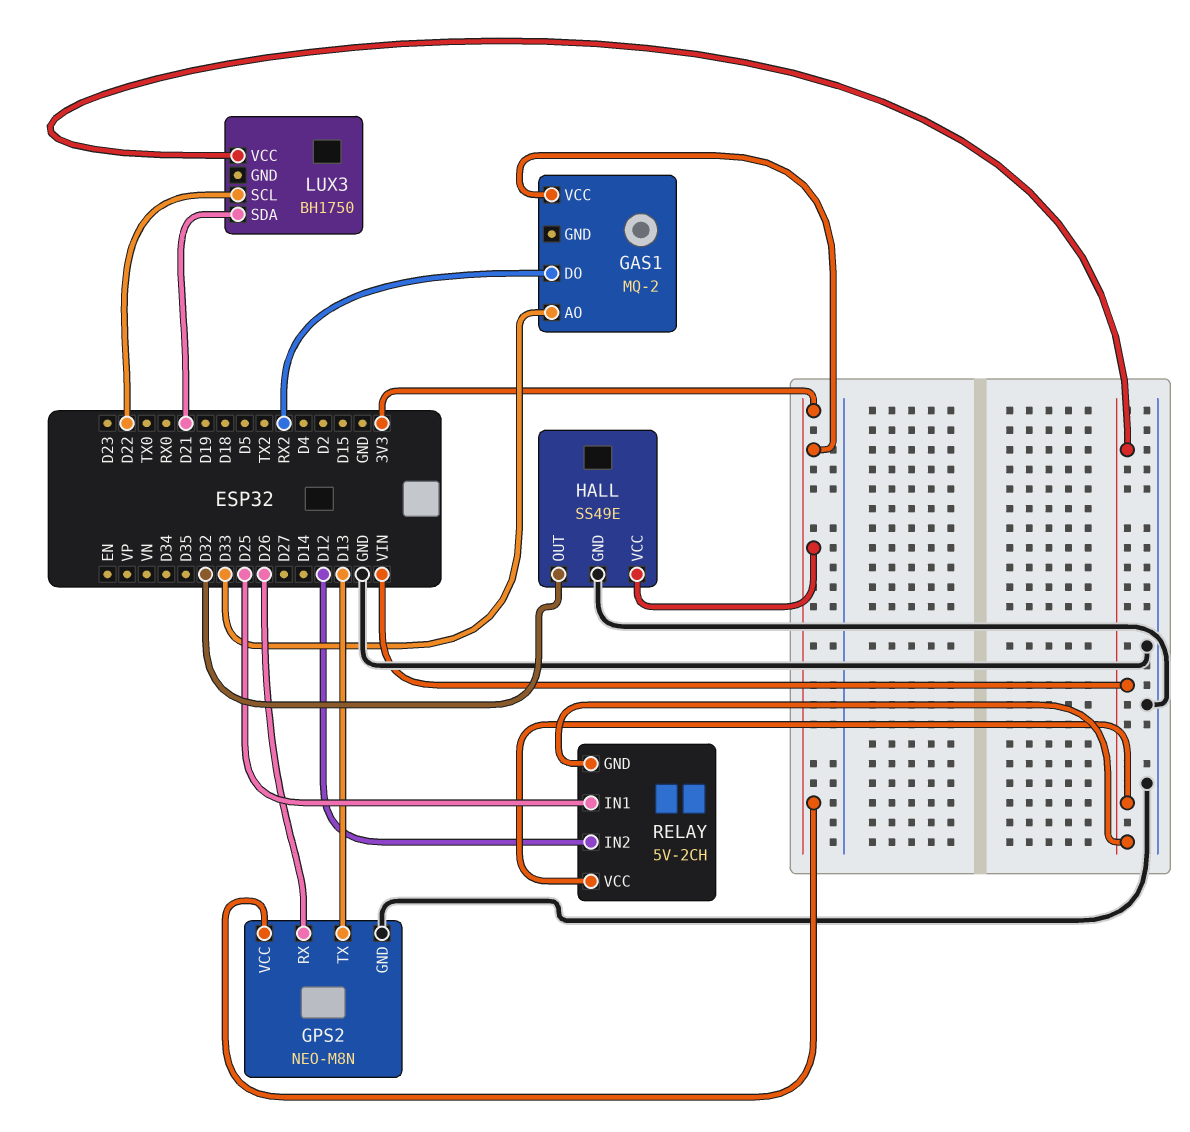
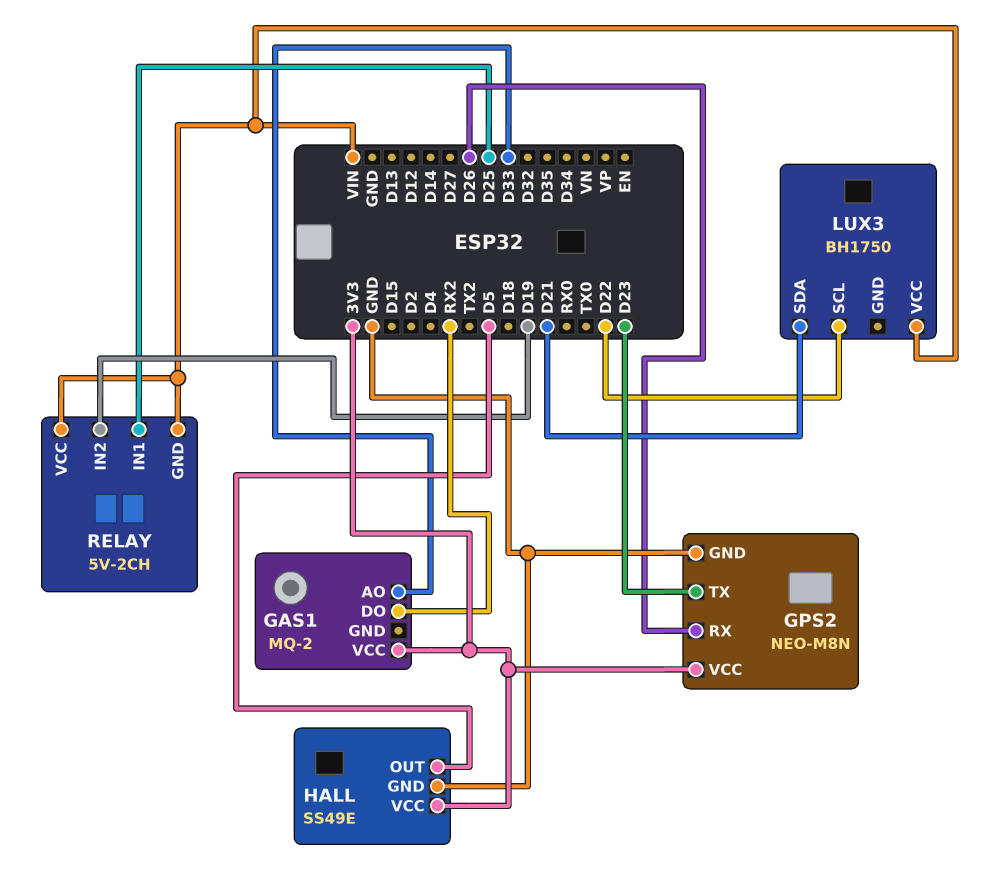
GPS2 pin TX: D13 -> D23
HALL pin OUT: D32 -> D5
RELAY pin IN2: D12 -> D19

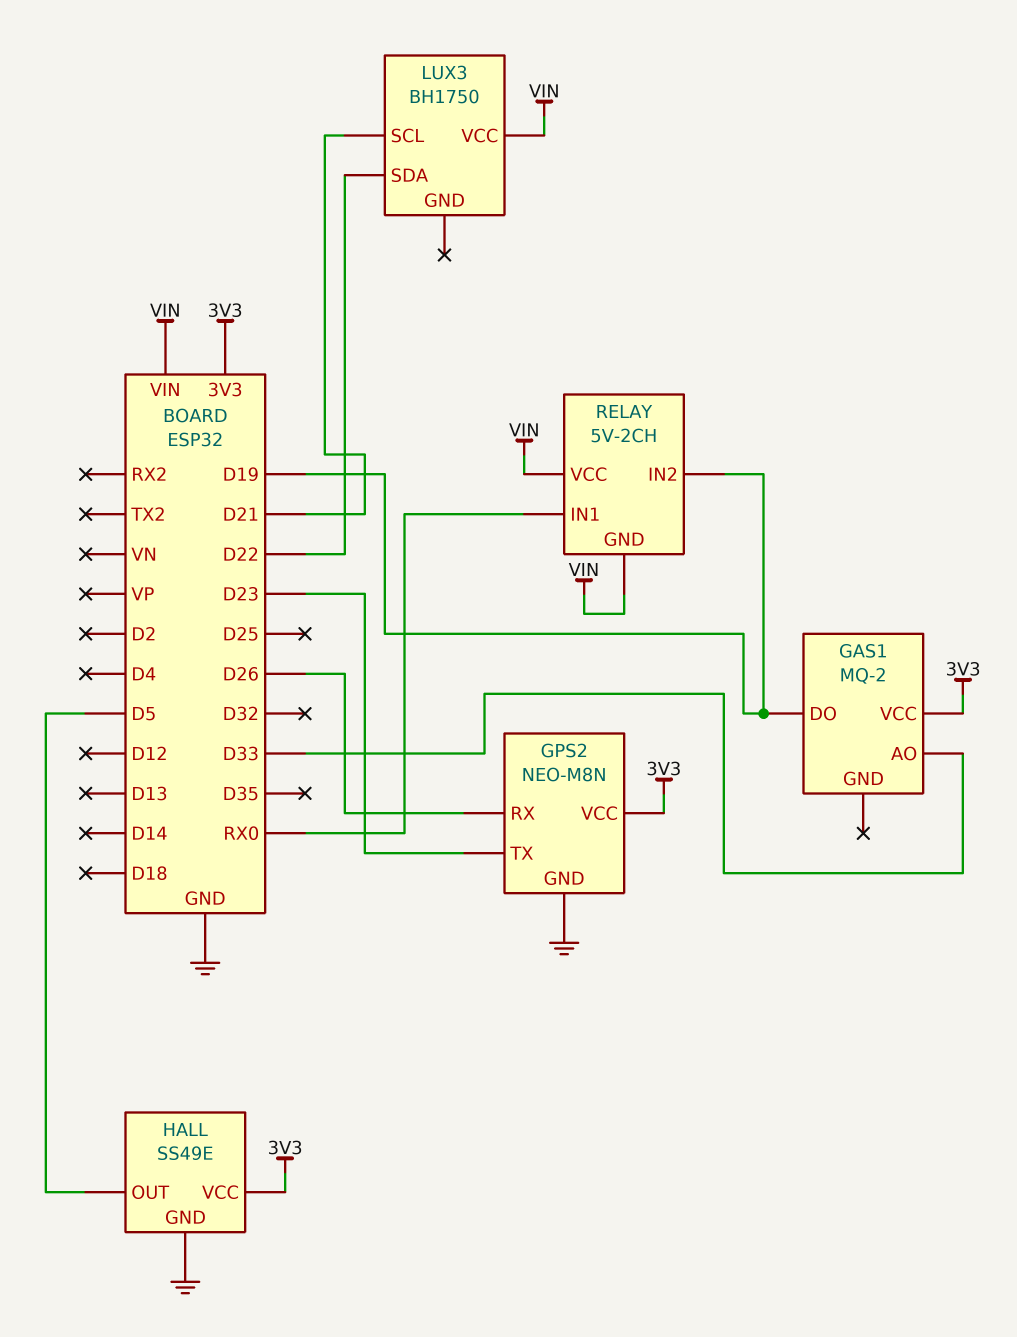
GAS1 pin DO: RX2 -> D19
LUX3 pin SCL: D22 -> D21
LUX3 pin SDA: D21 -> D22
RELAY pin IN1: D25 -> RX0

